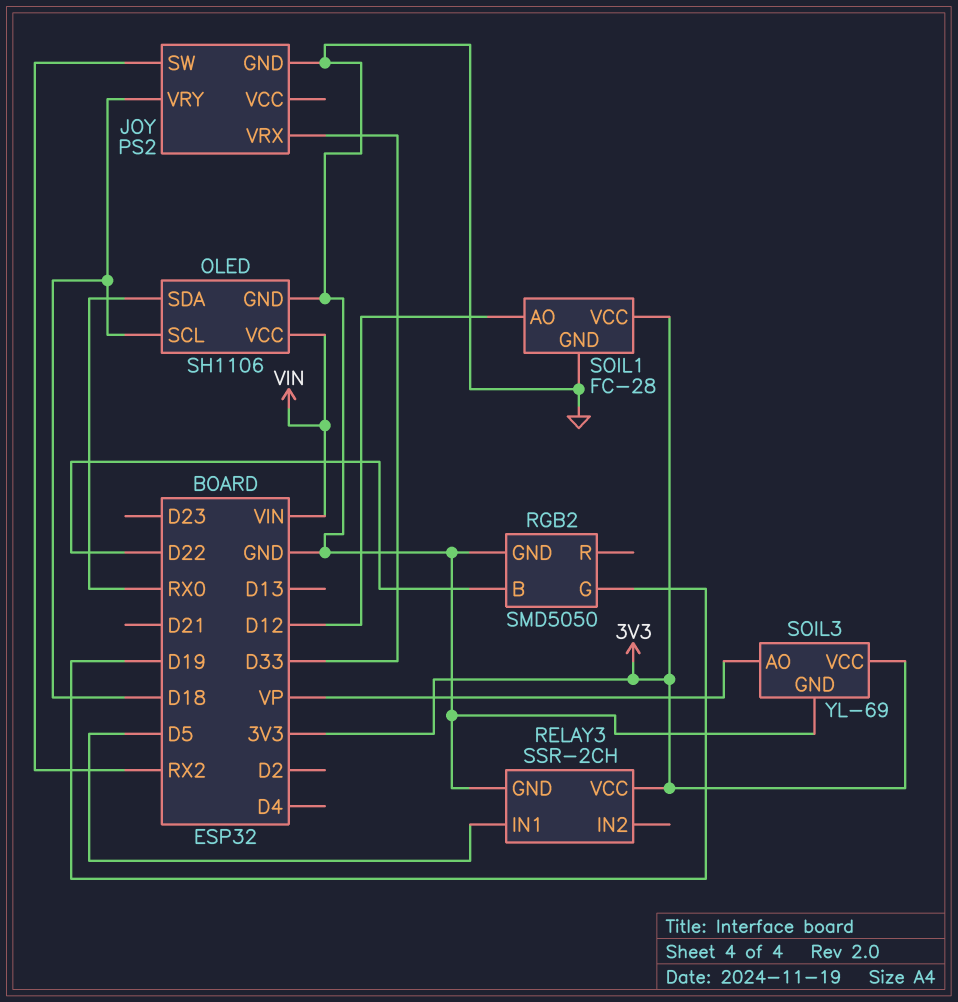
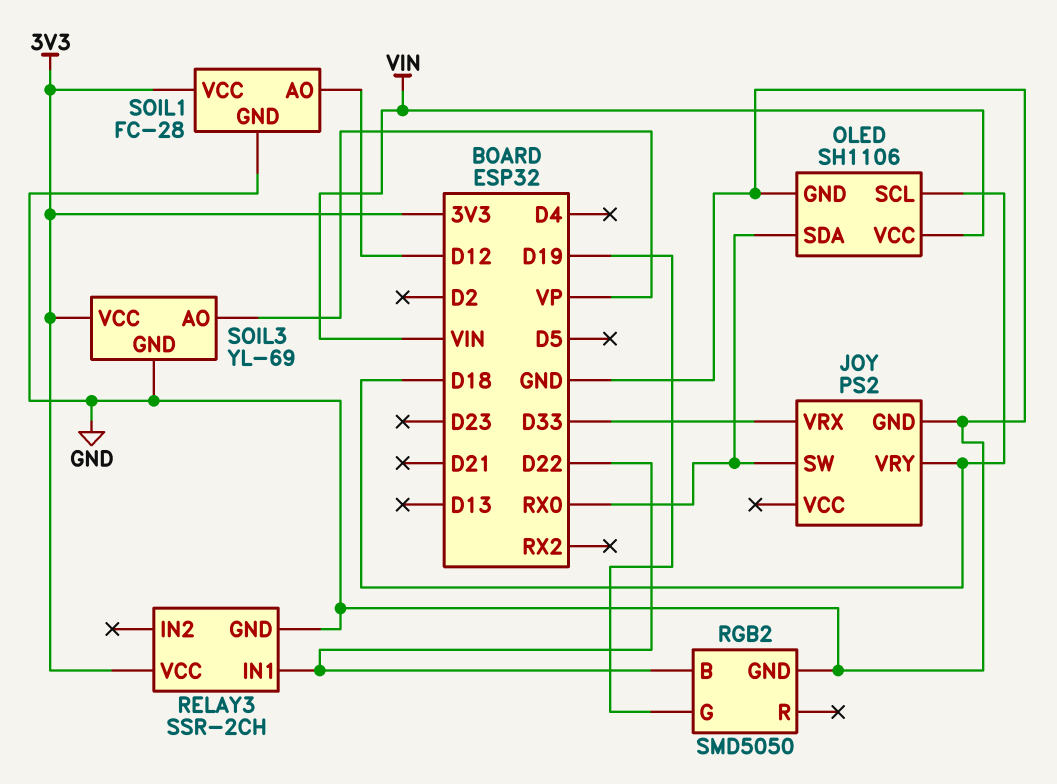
JOY pin SW: RX2 -> RX0
RELAY3 pin IN1: D5 -> D22

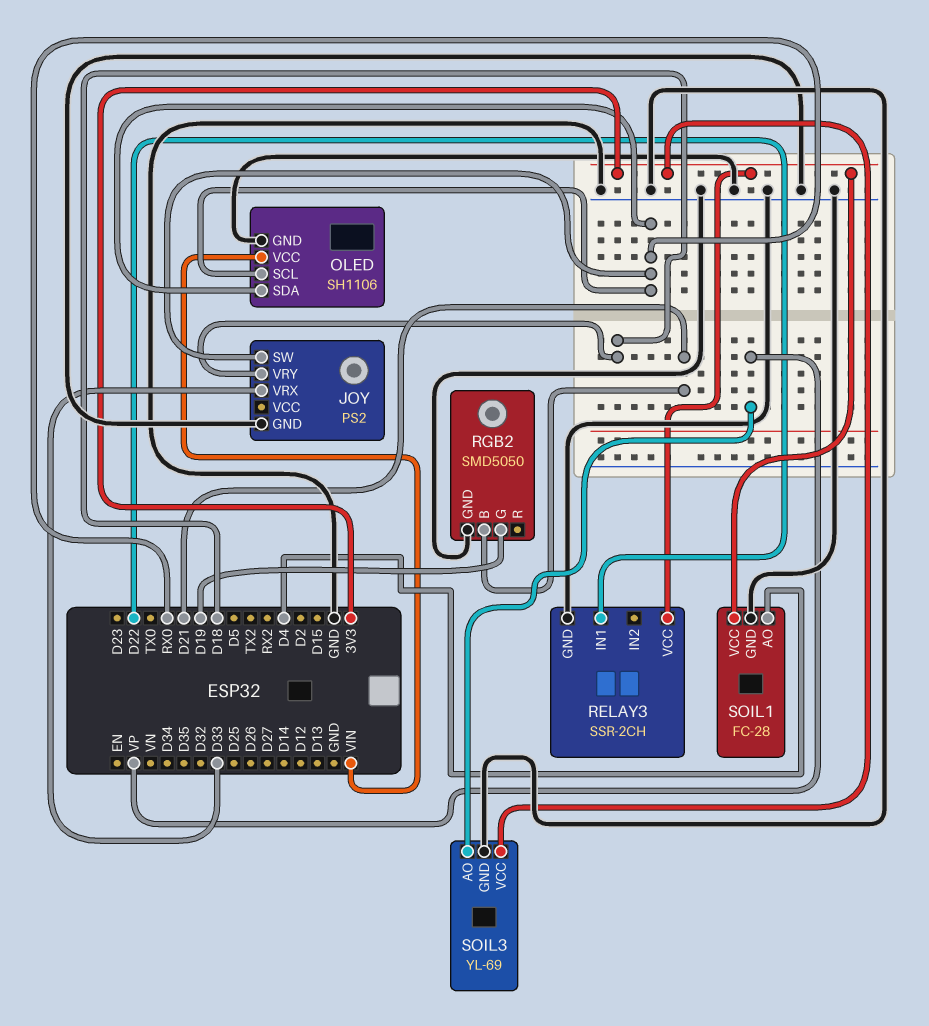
OLED pin SCL: D18 -> RX0
RGB2 pin B: D22 -> D21
SOIL1 pin AO: D12 -> D4

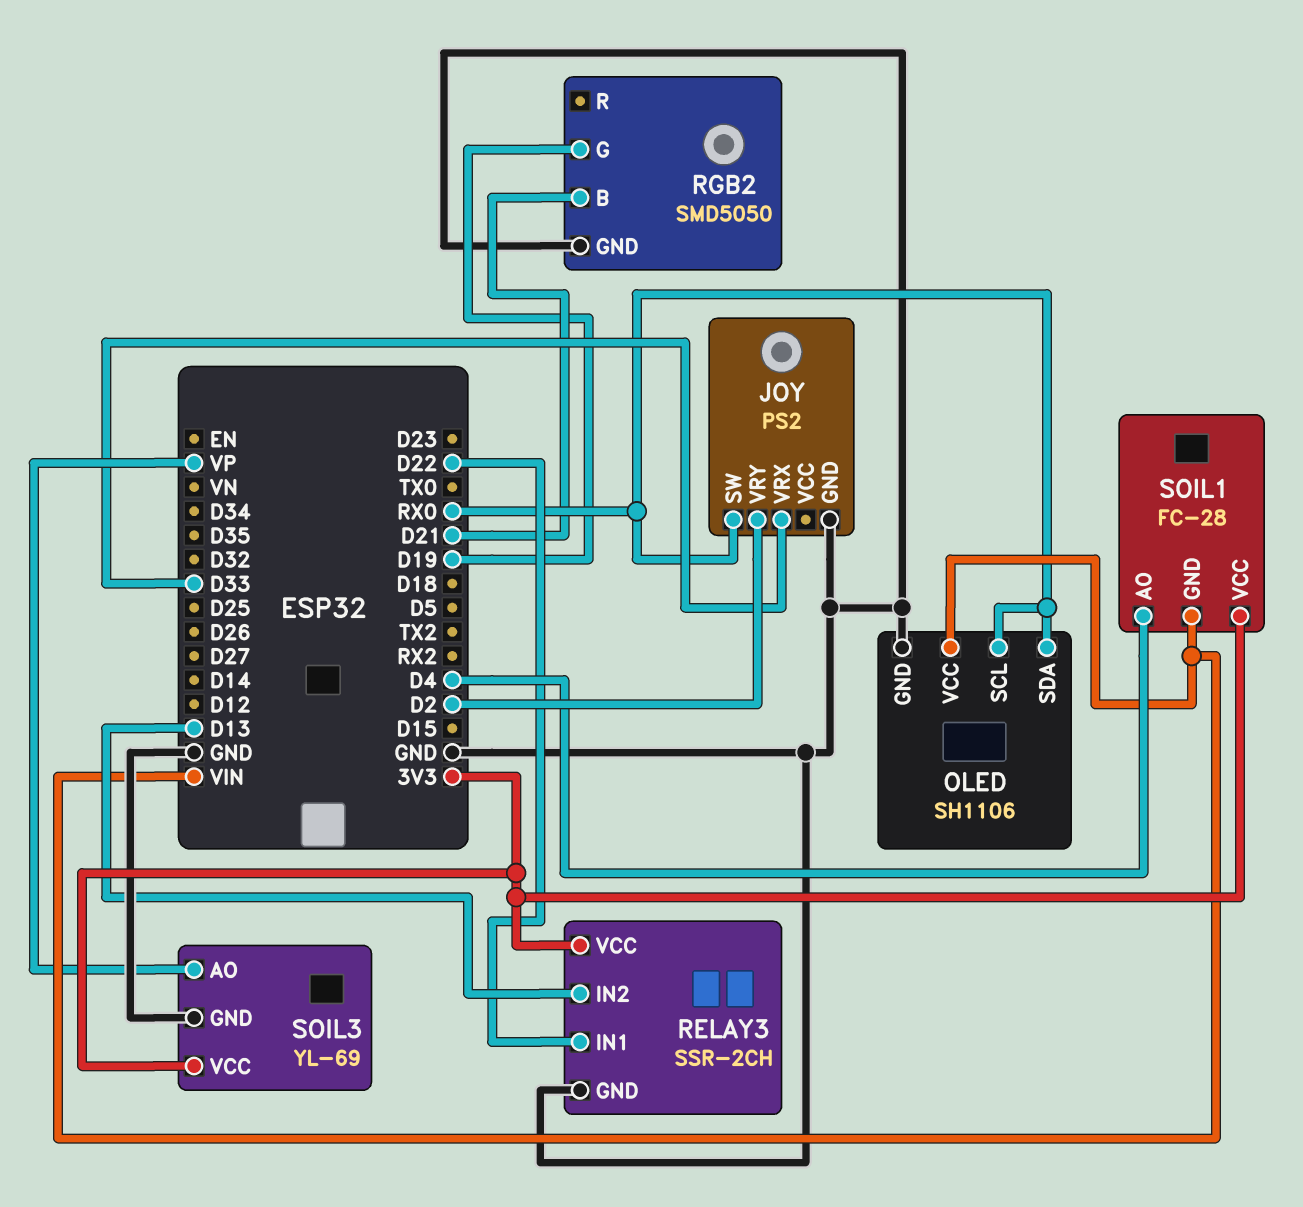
JOY pin VRY: D18 -> D2
RELAY3 pin IN2: none -> D13
SOIL1 pin GND: GND -> VIN

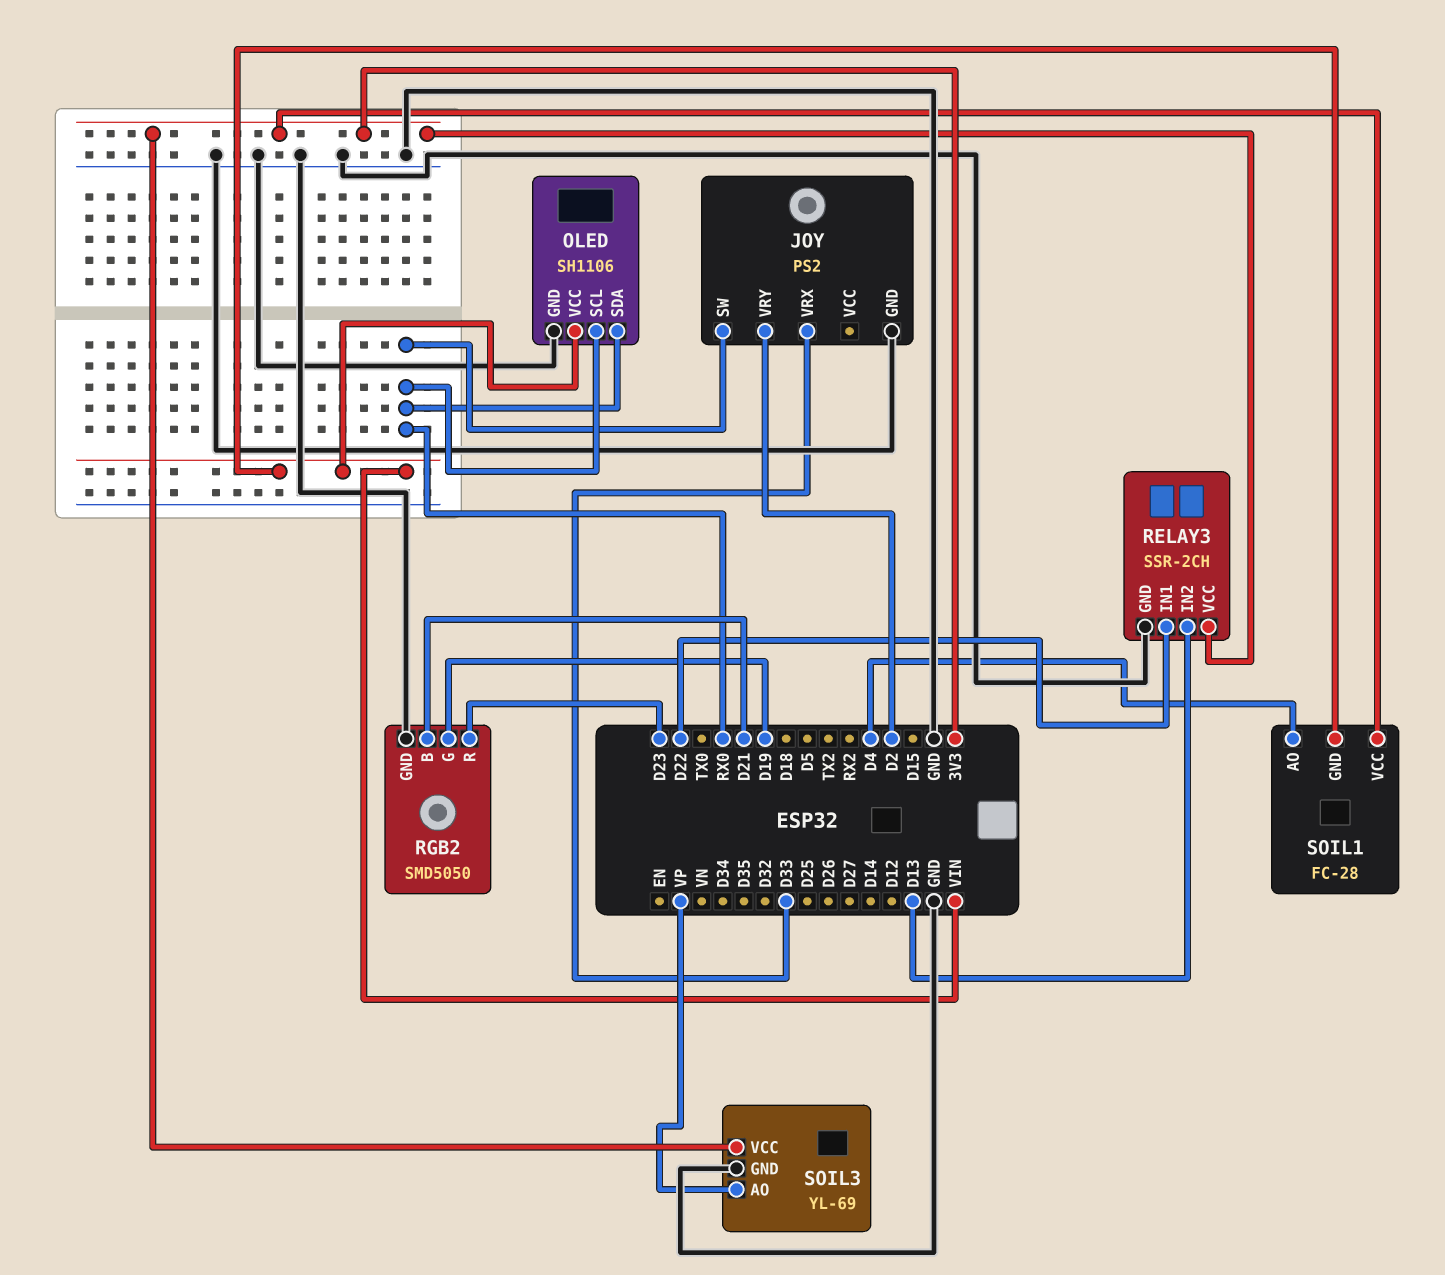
RGB2 pin R: none -> D23

